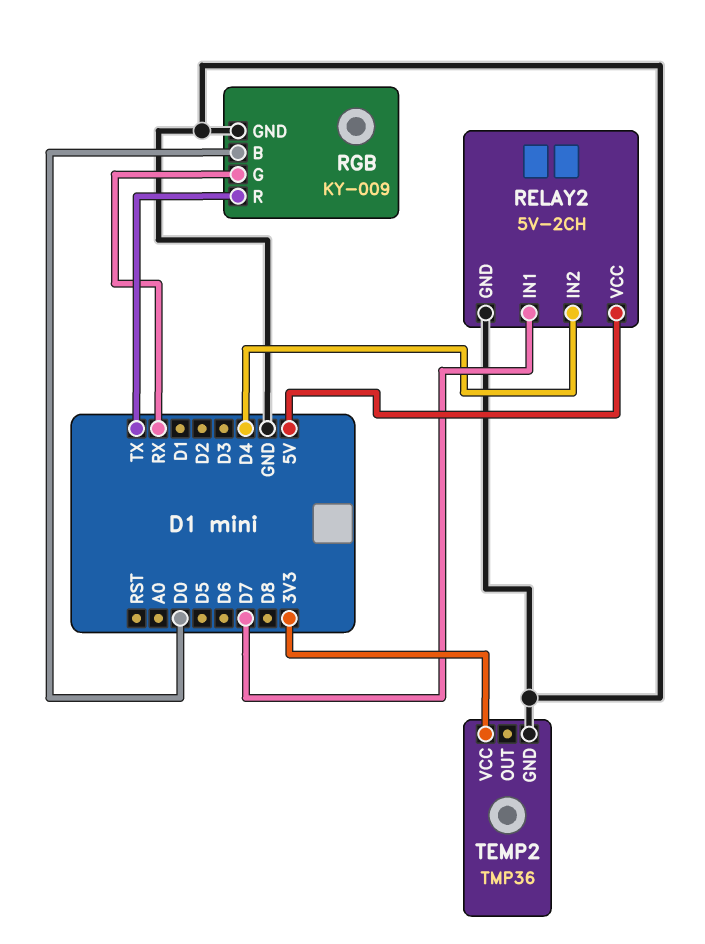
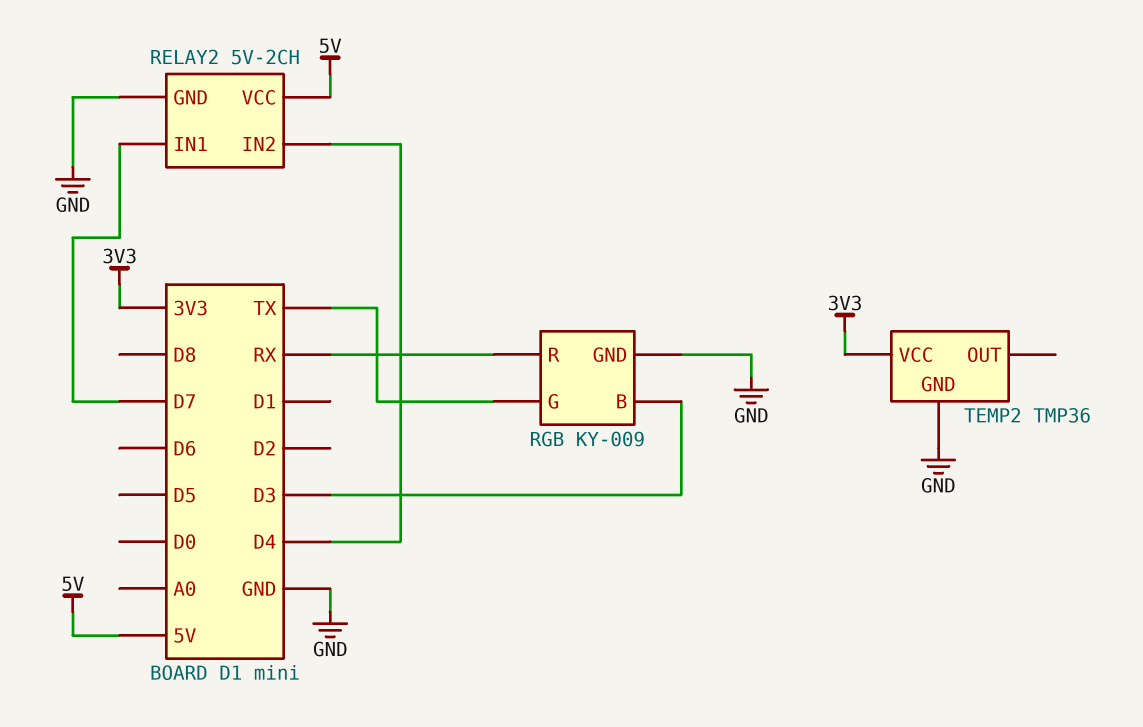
RGB pin B: D0 -> D3
RGB pin G: RX -> TX
RGB pin R: TX -> RX

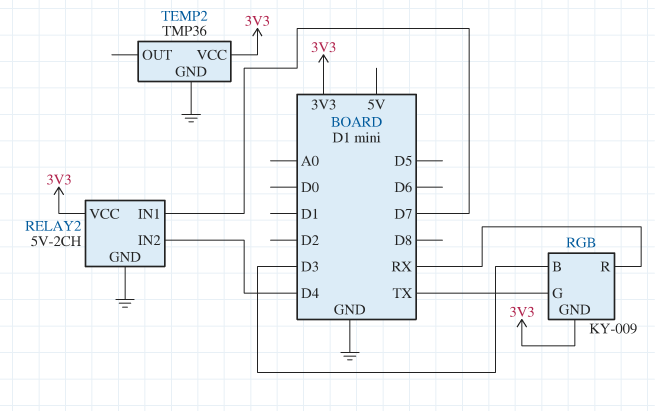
RELAY2 pin VCC: 5V -> 3V3
RGB pin GND: GND -> 3V3

